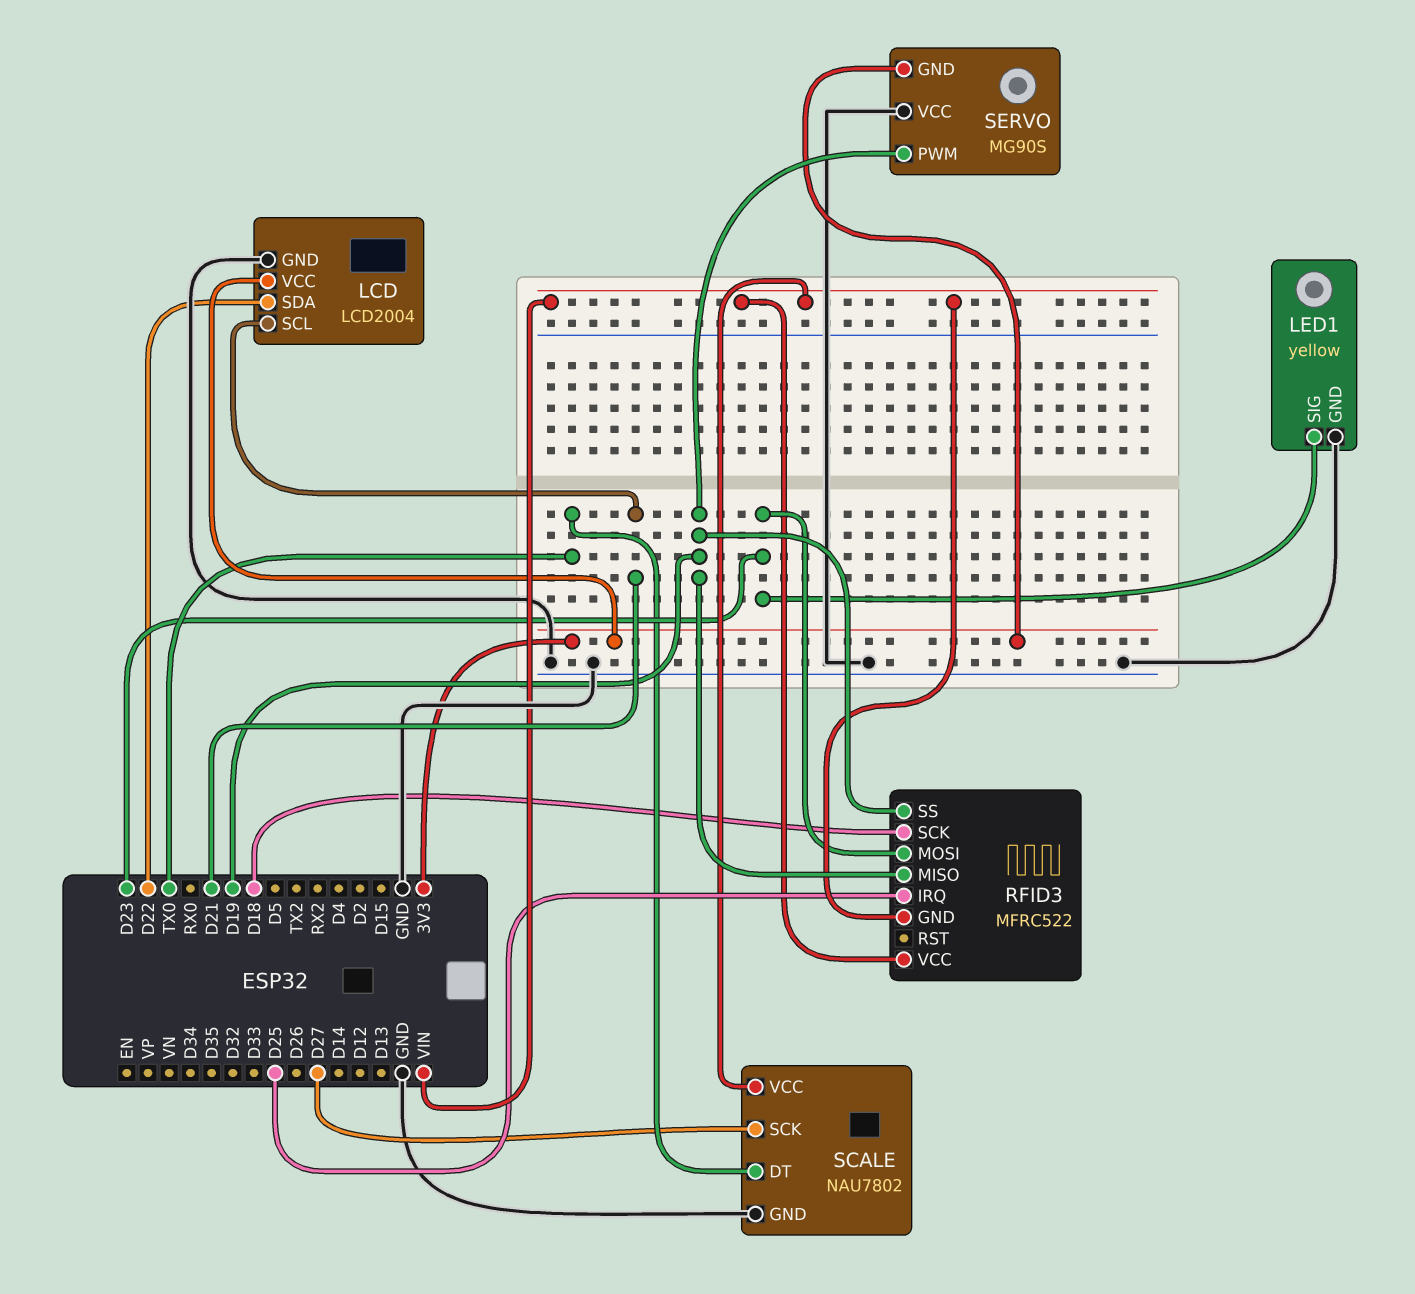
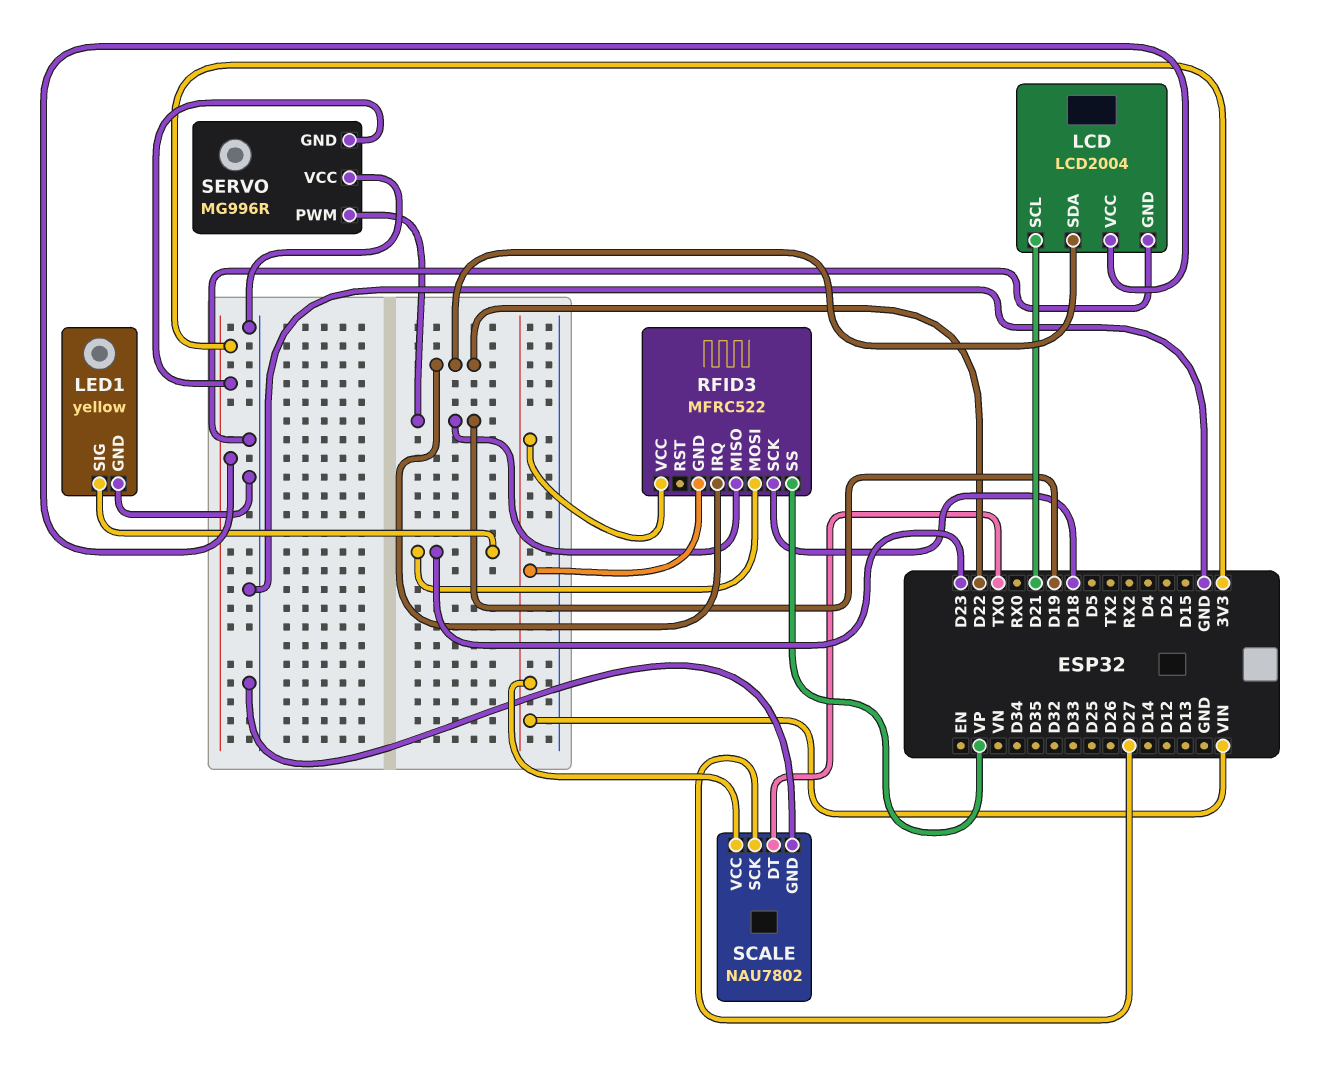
RFID3 pin IRQ: D25 -> D22
RFID3 pin SS: D19 -> VP
SERVO: MG90S -> MG996R

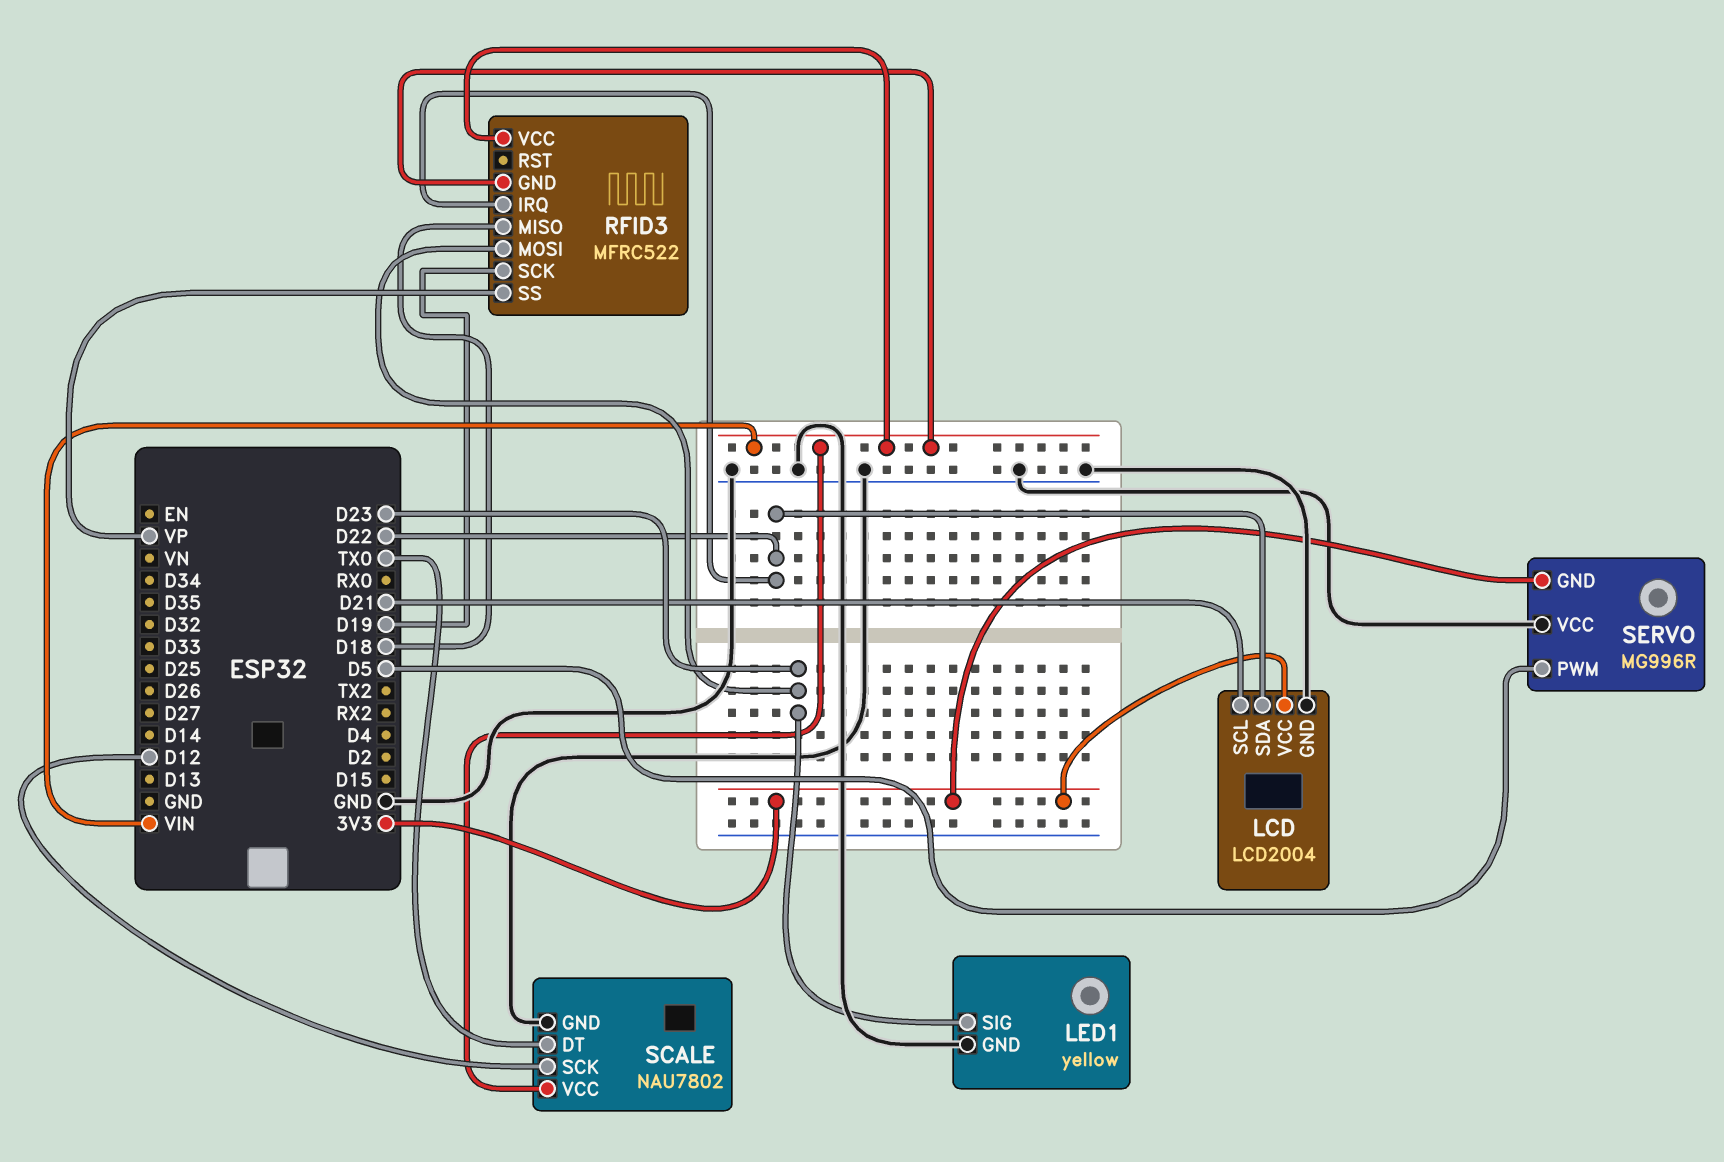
RFID3 pin MISO: D19 -> D18
RFID3 pin SCK: D18 -> D19
SCALE pin SCK: D27 -> D12
SERVO pin PWM: D19 -> D5

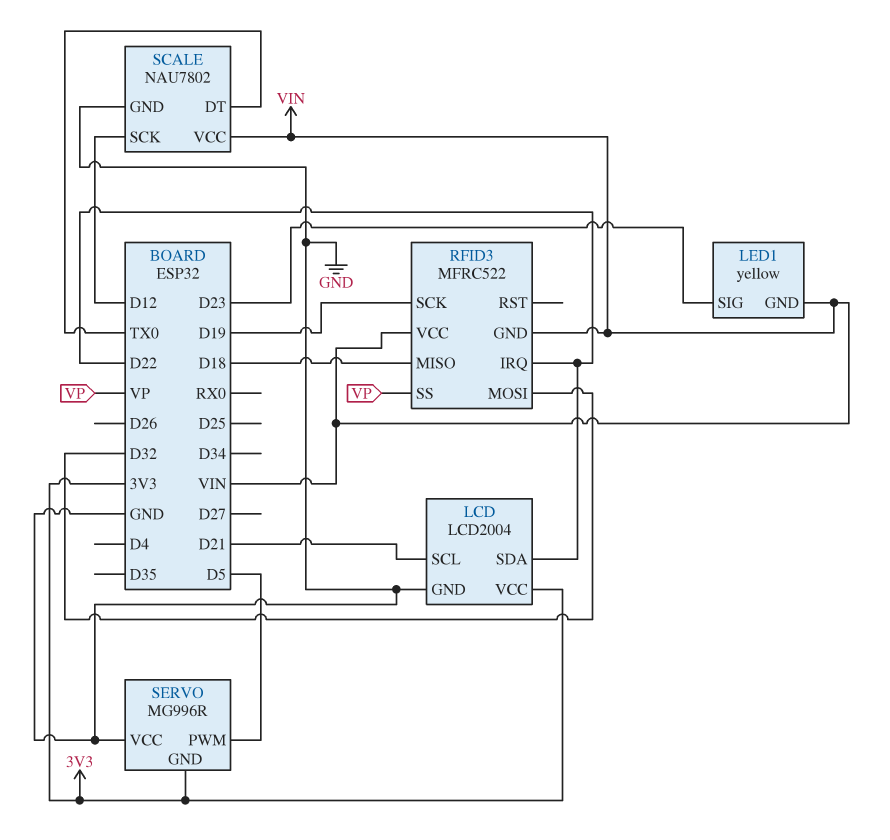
LED1 pin GND: GND -> VIN
RFID3 pin MOSI: D23 -> D32

